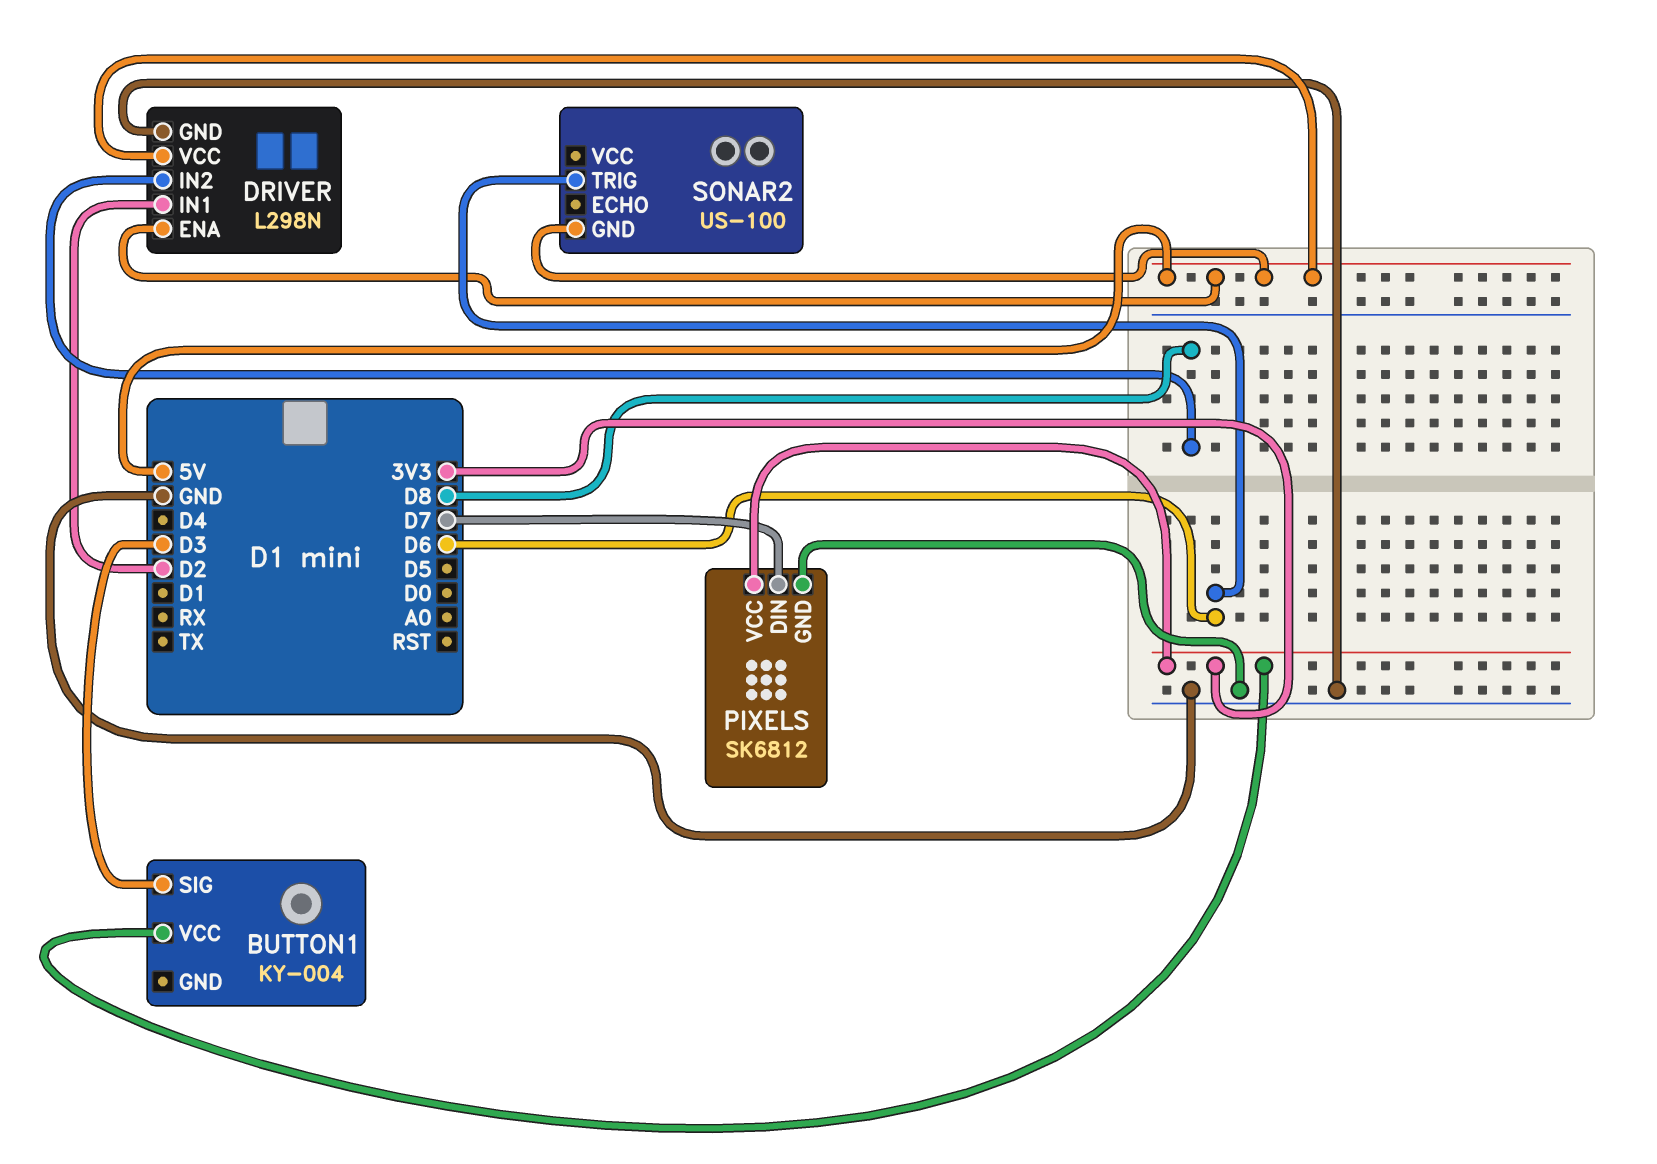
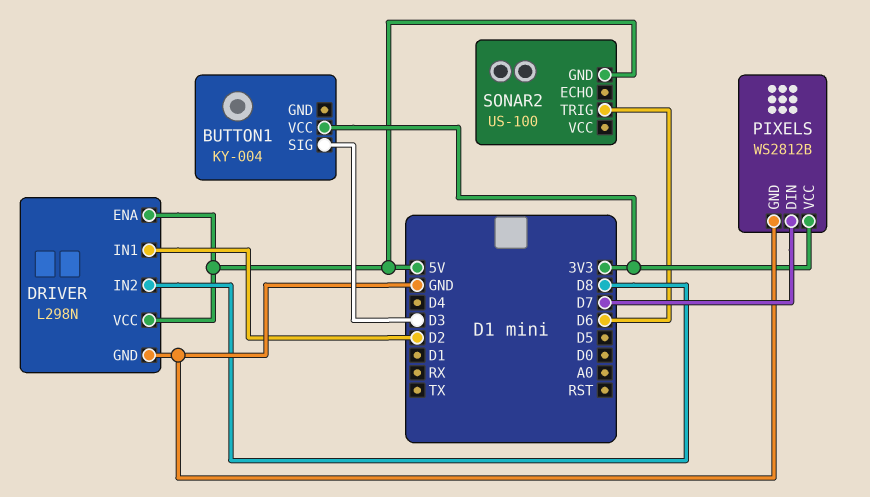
PIXELS: SK6812 -> WS2812B

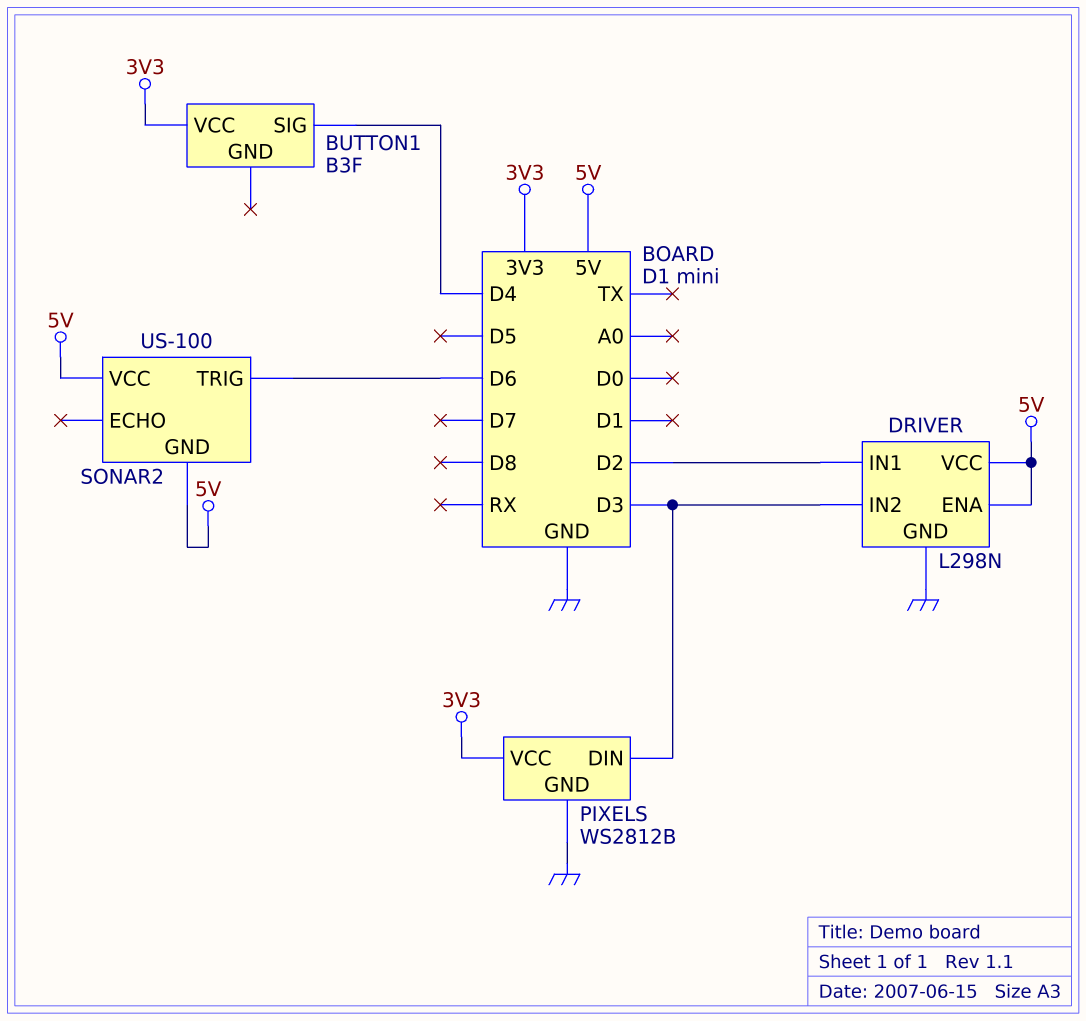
BUTTON1: KY-004 -> B3F
BUTTON1 pin SIG: D3 -> D4
DRIVER pin IN2: D8 -> D3
PIXELS pin DIN: D7 -> D3
SONAR2 pin VCC: none -> 5V

